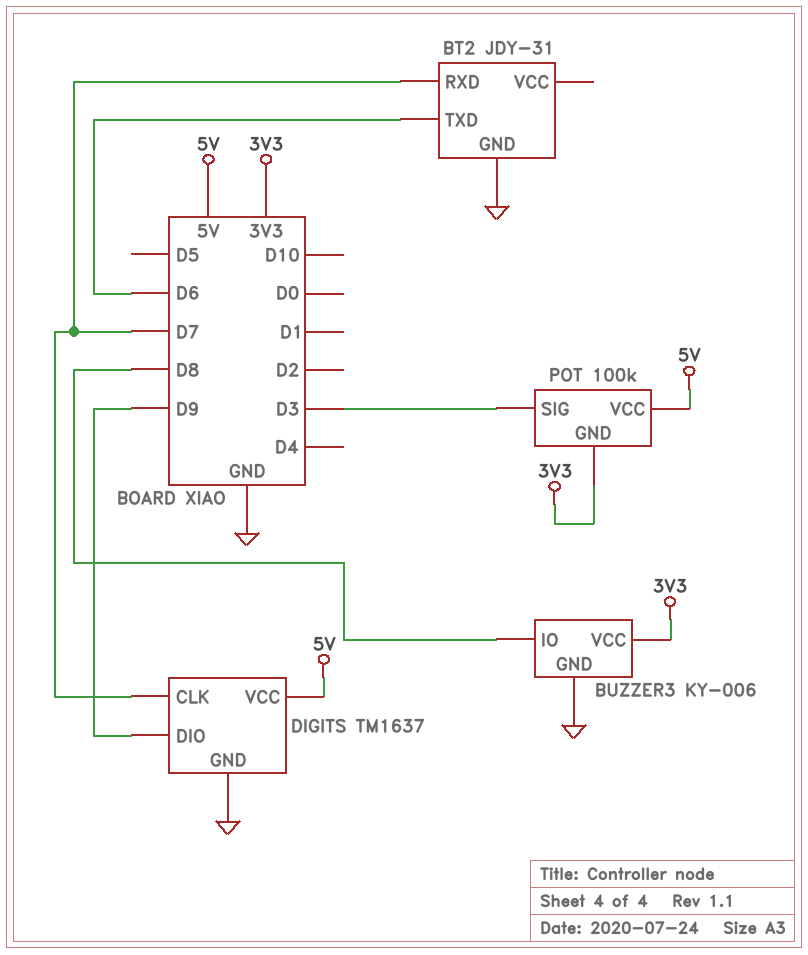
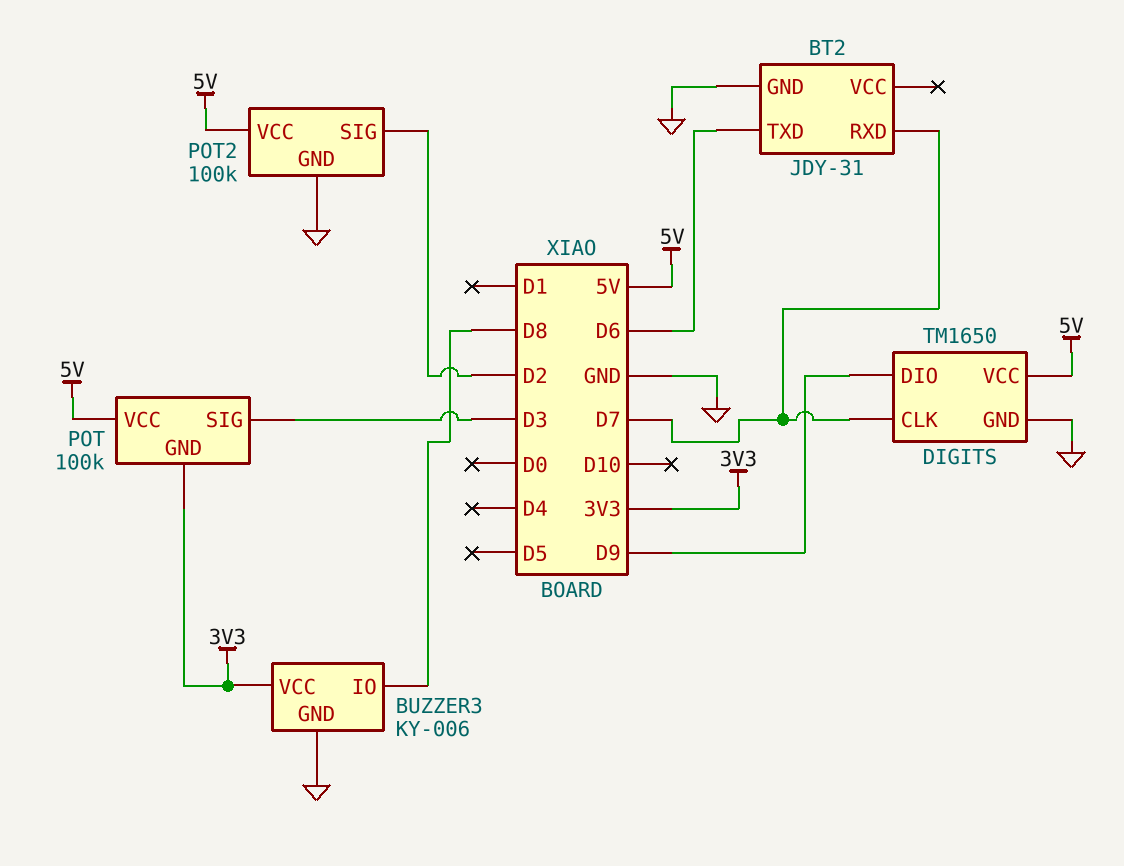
DIGITS: TM1637 -> TM1650
POT2: none -> 100k
POT2 pin GND: none -> GND
POT2 pin SIG: none -> D2
POT2 pin VCC: none -> 5V

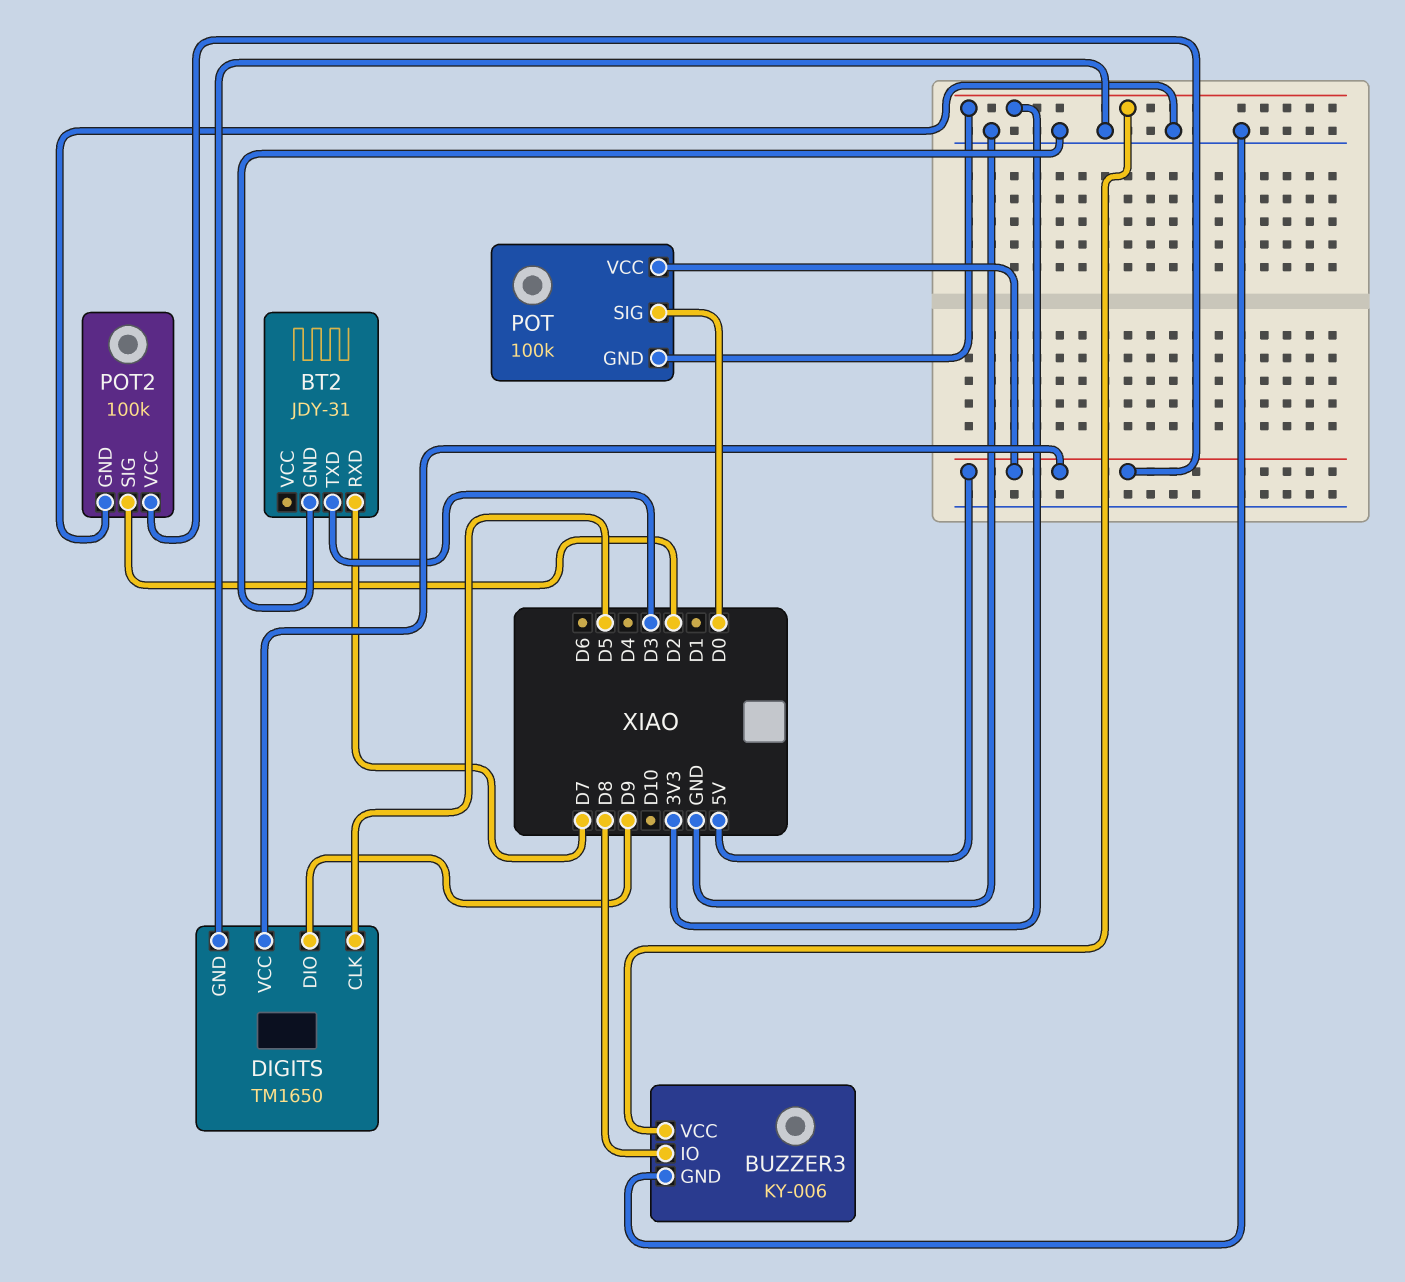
BT2 pin TXD: D6 -> D3
DIGITS pin CLK: D7 -> D5
POT pin SIG: D3 -> D0

